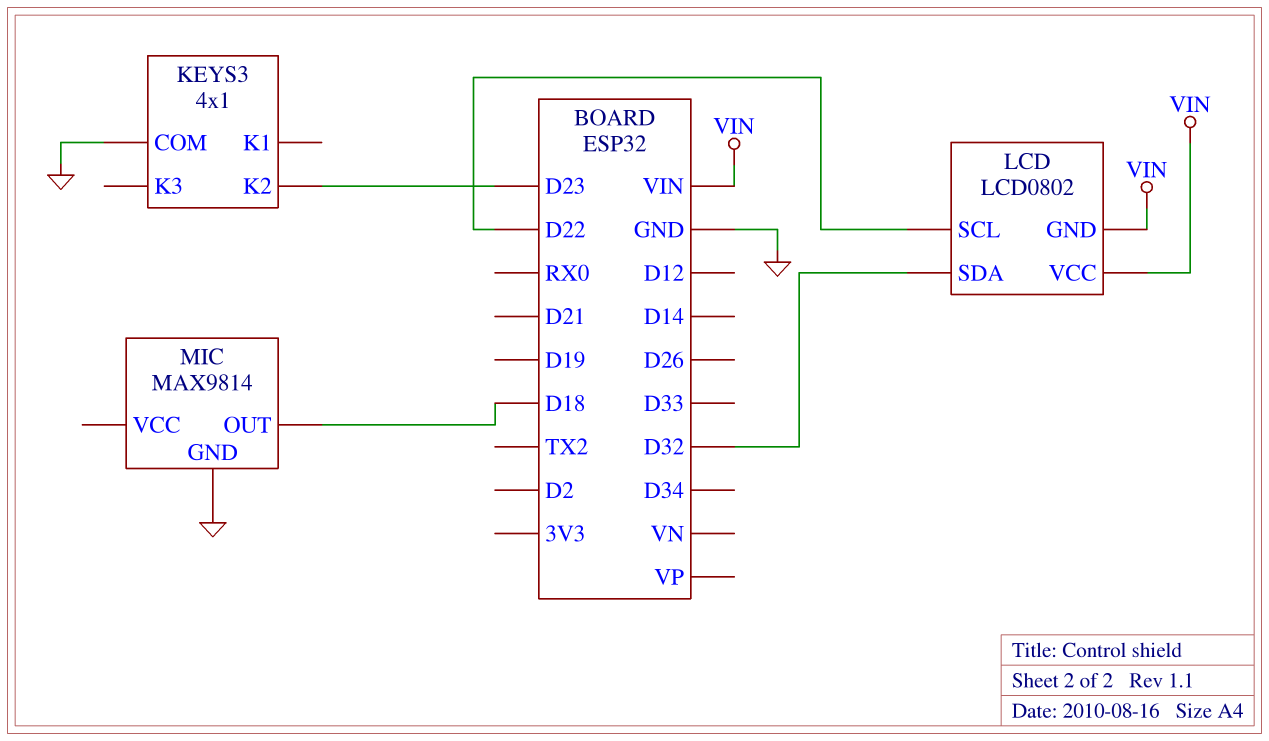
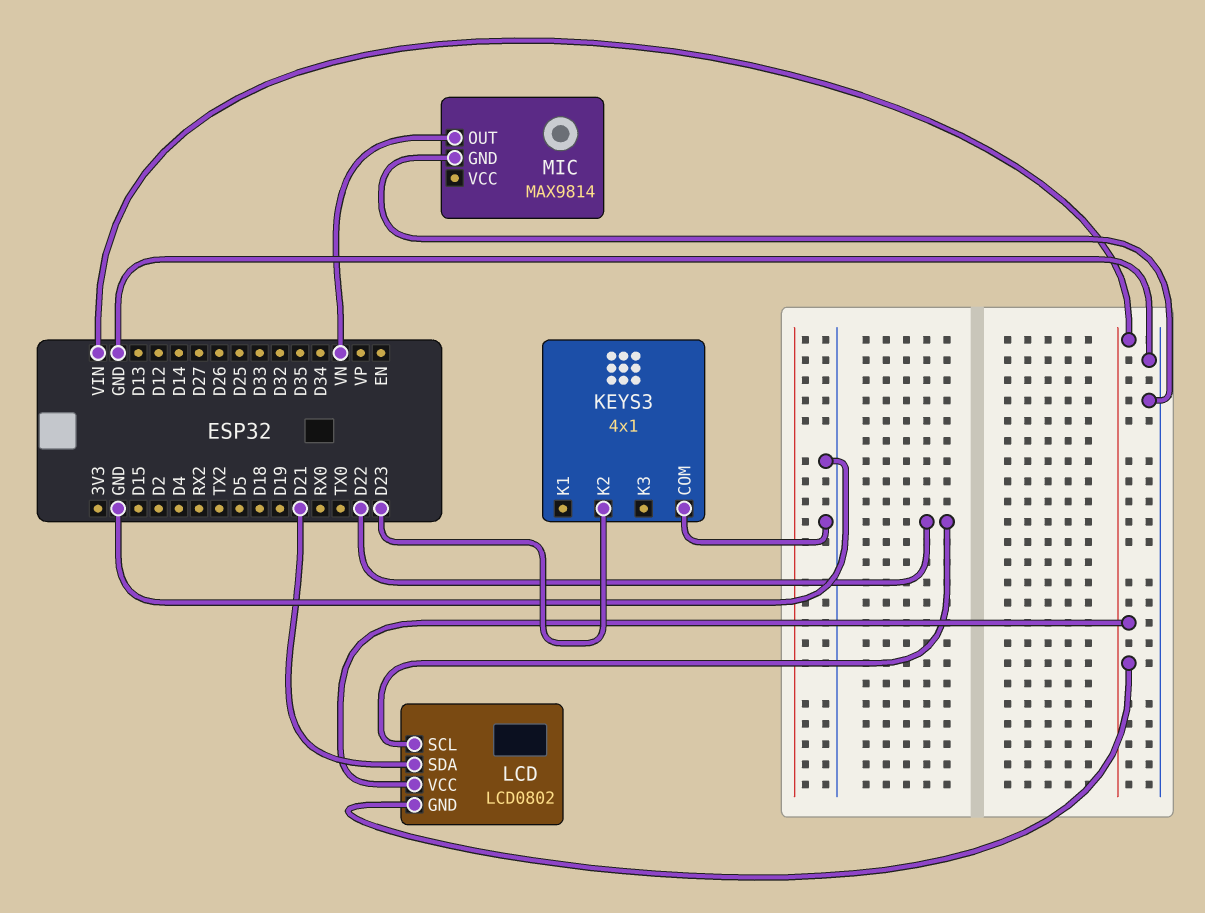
LCD pin SDA: D32 -> D21
MIC pin OUT: D18 -> VN

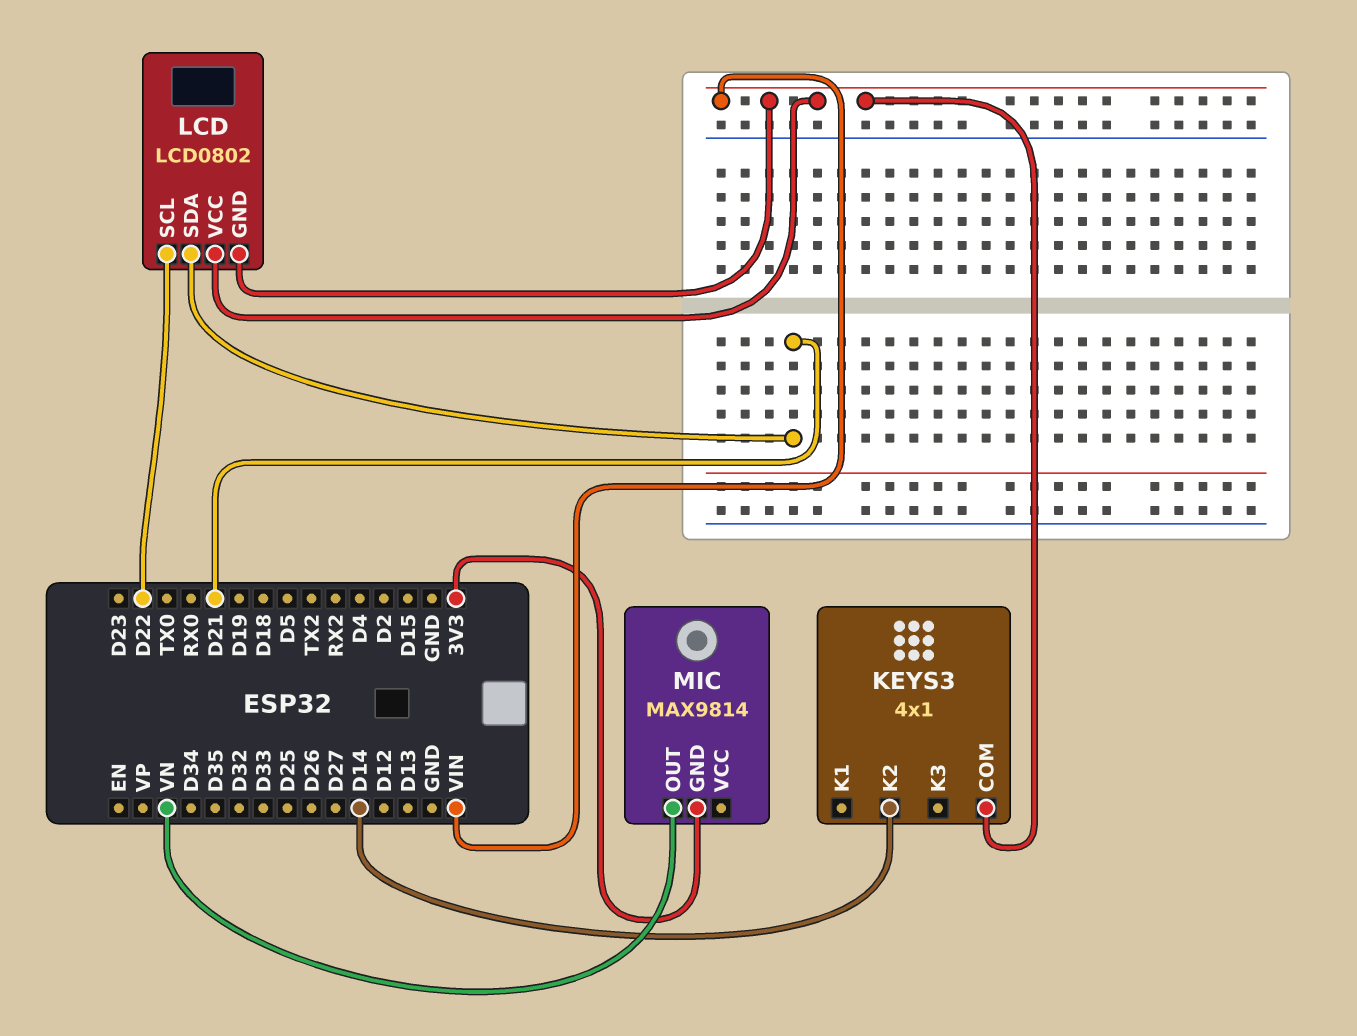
KEYS3 pin COM: GND -> VIN
KEYS3 pin K2: D23 -> D14
MIC pin GND: GND -> 3V3

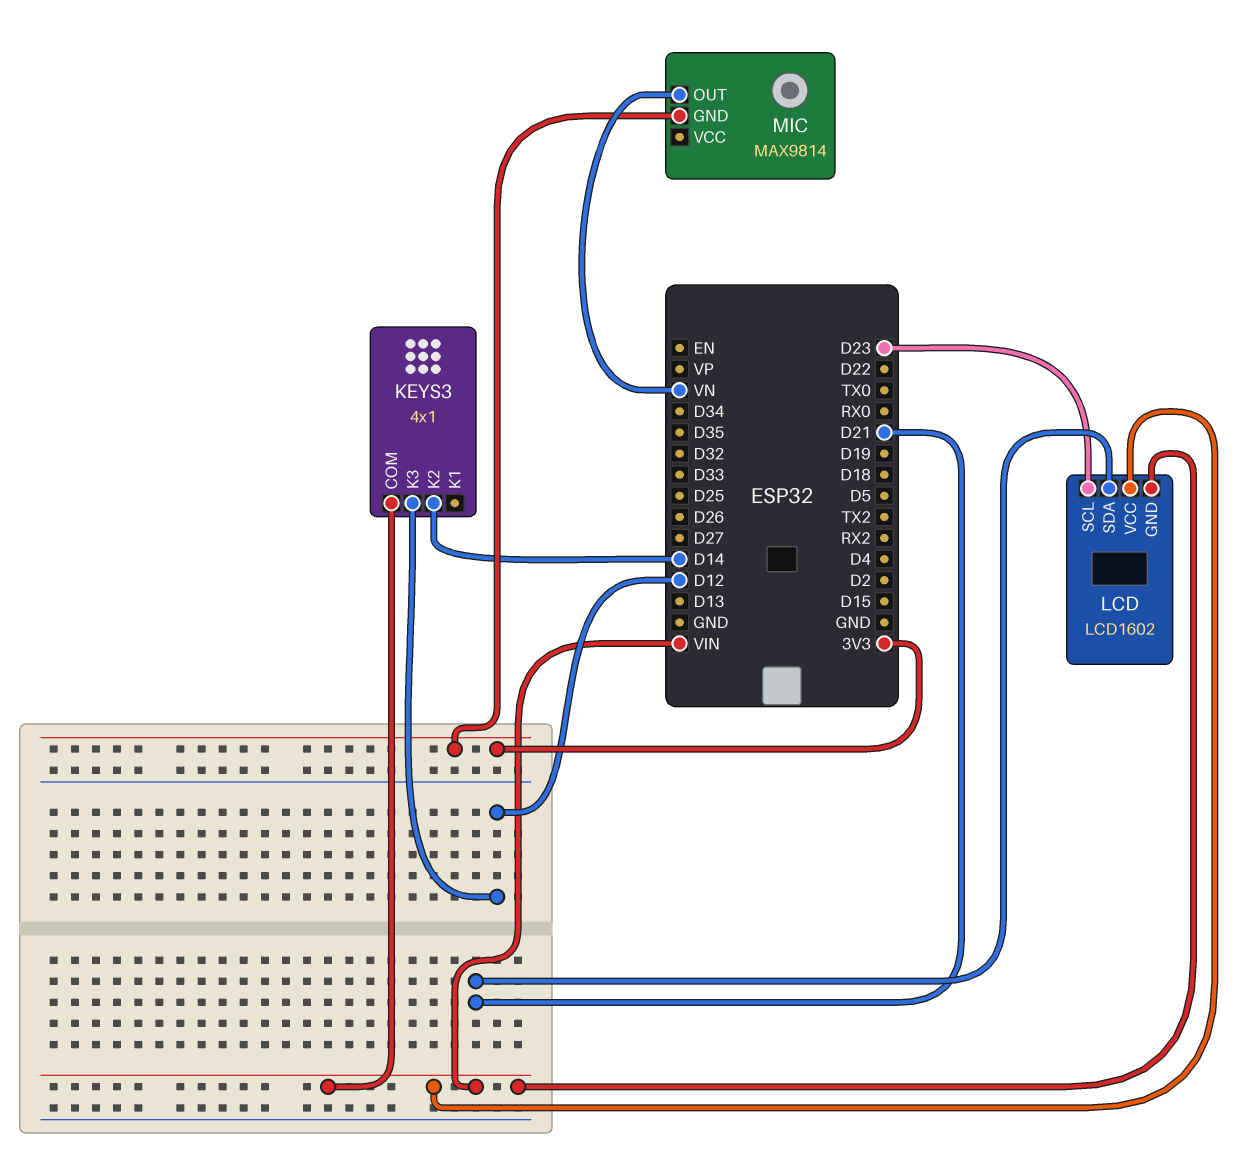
KEYS3 pin K3: none -> D12
LCD: LCD0802 -> LCD1602
LCD pin SCL: D22 -> D23

